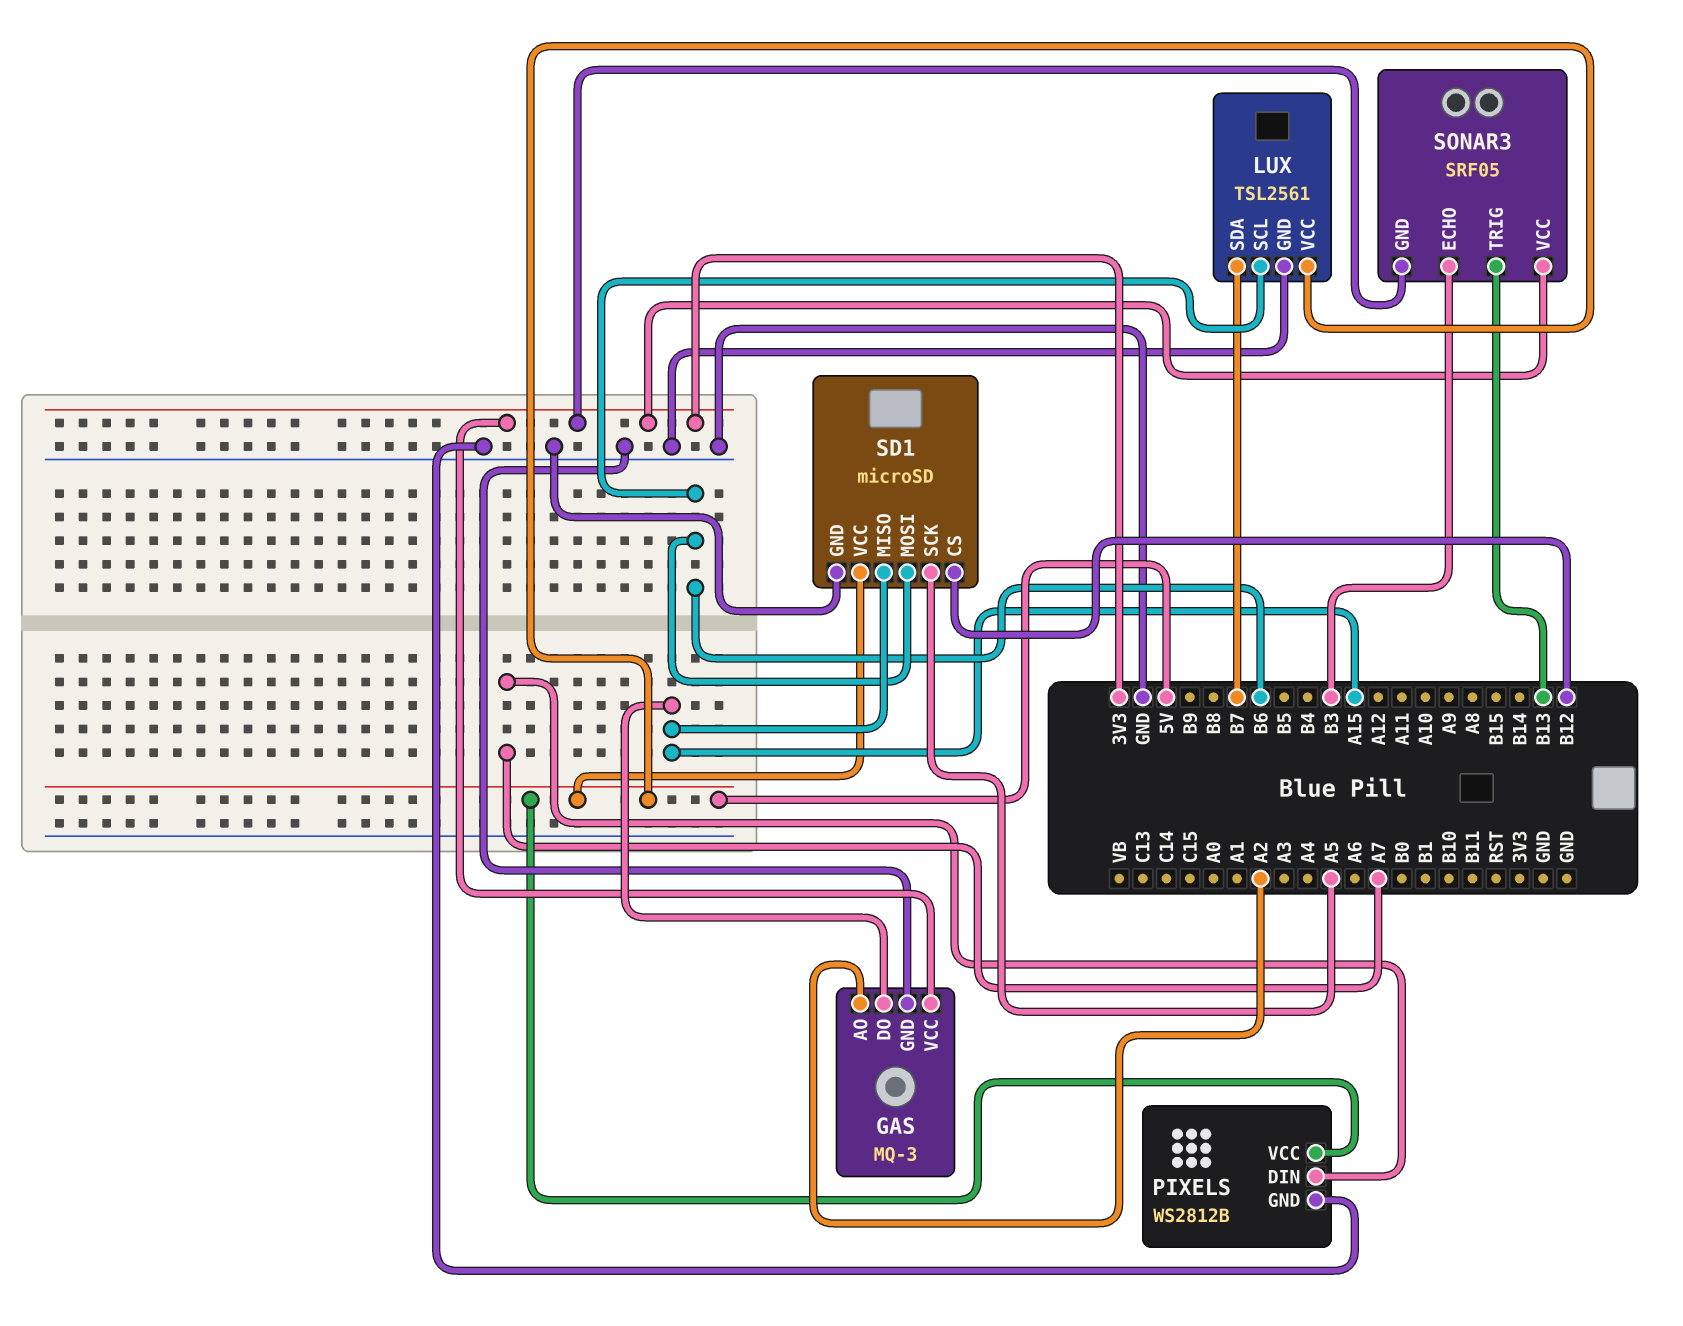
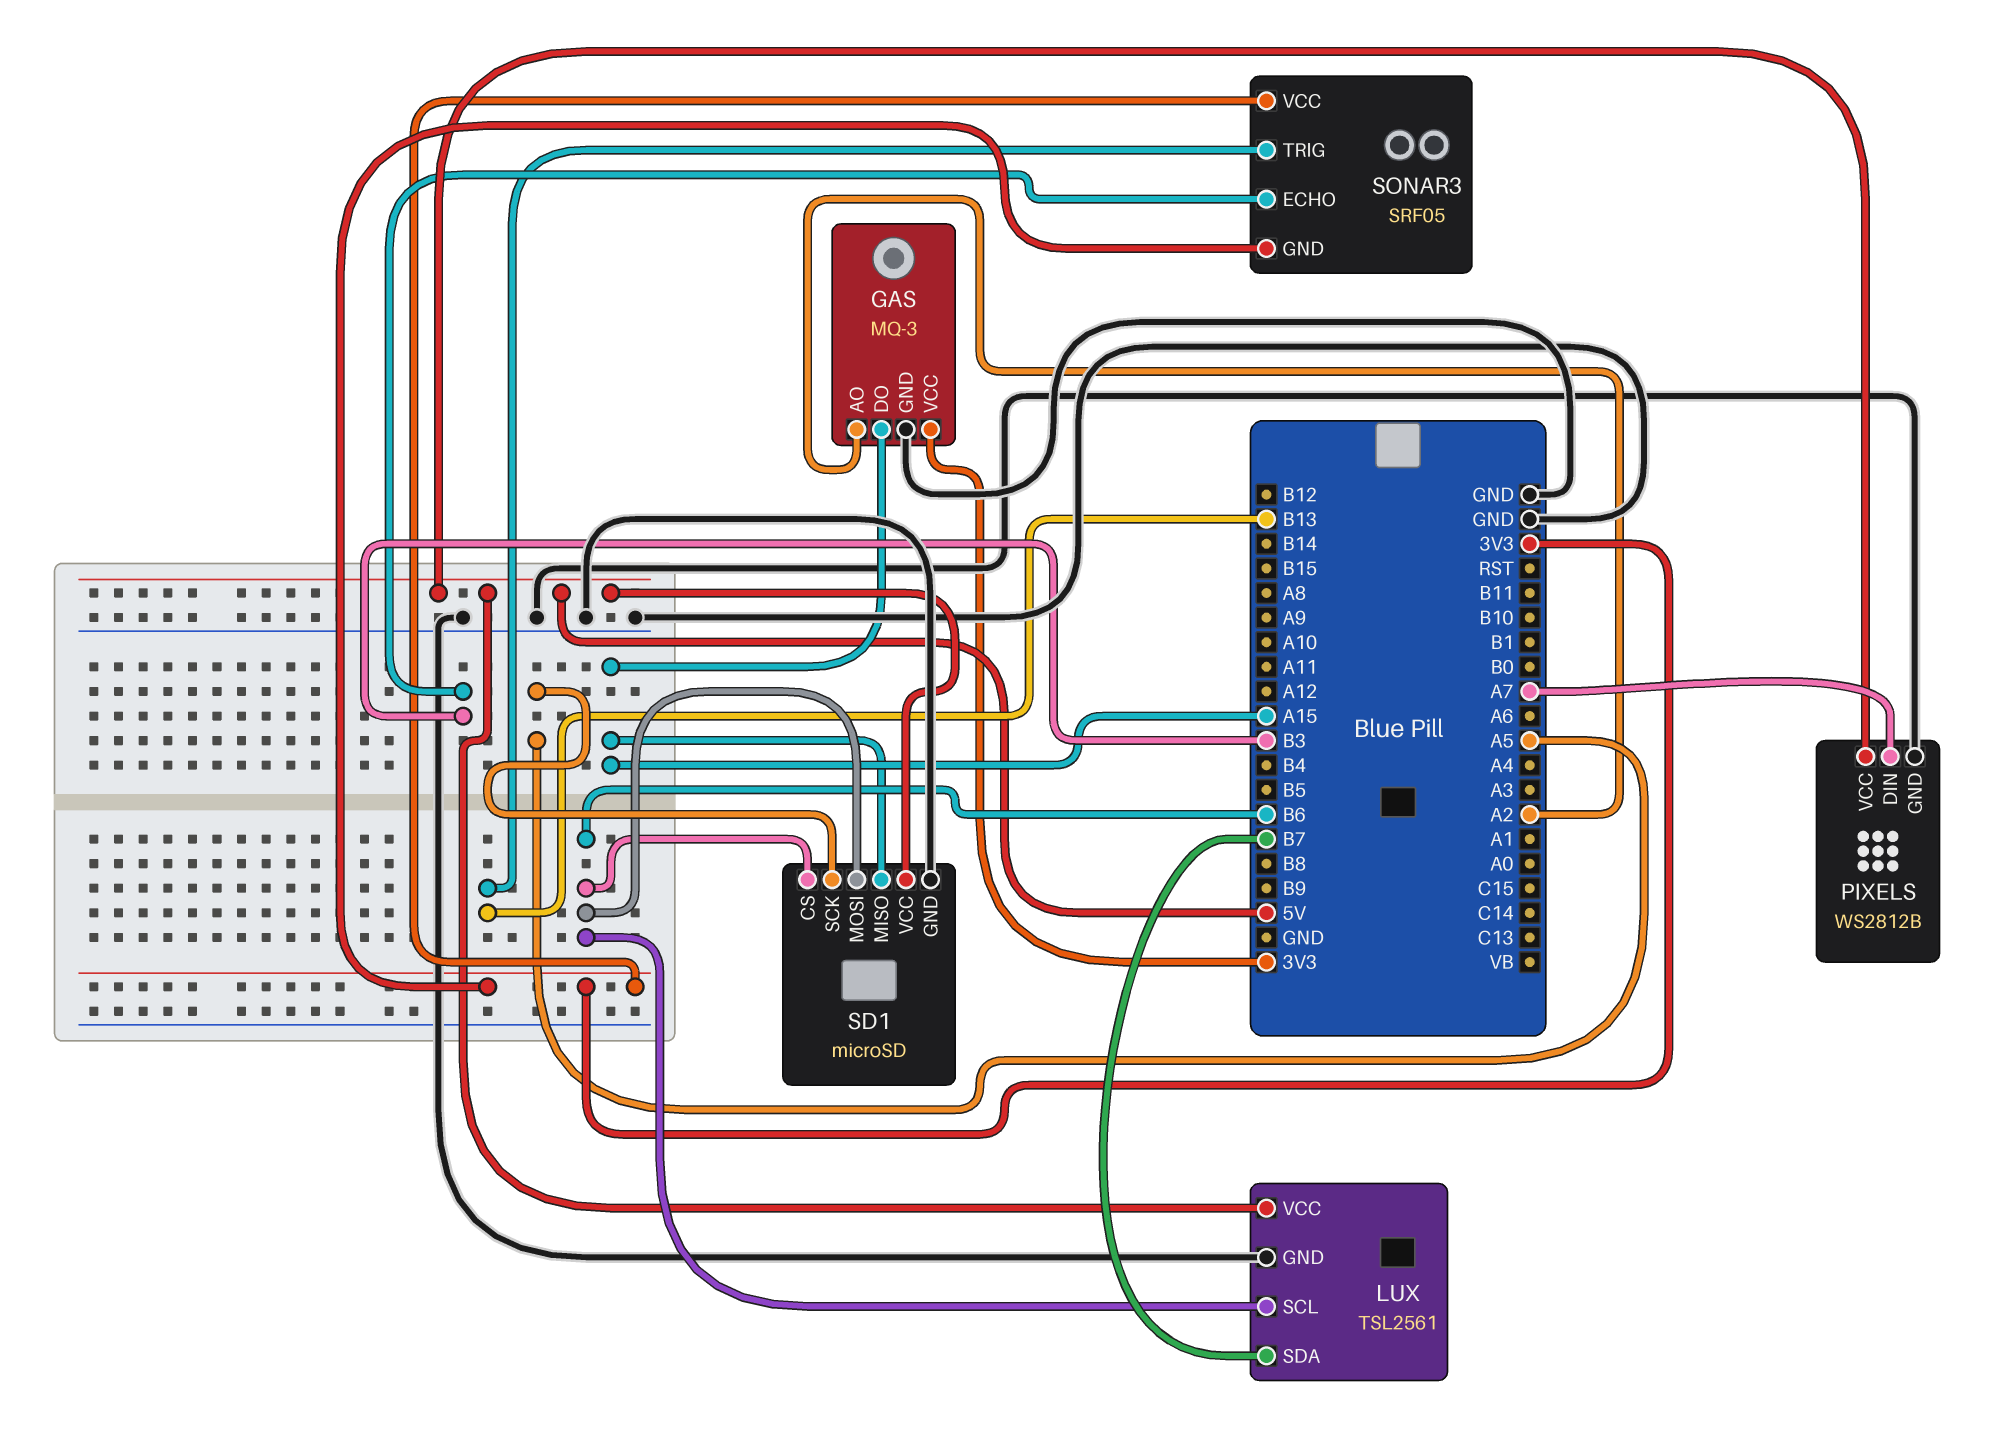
SD1 pin CS: B12 -> B6

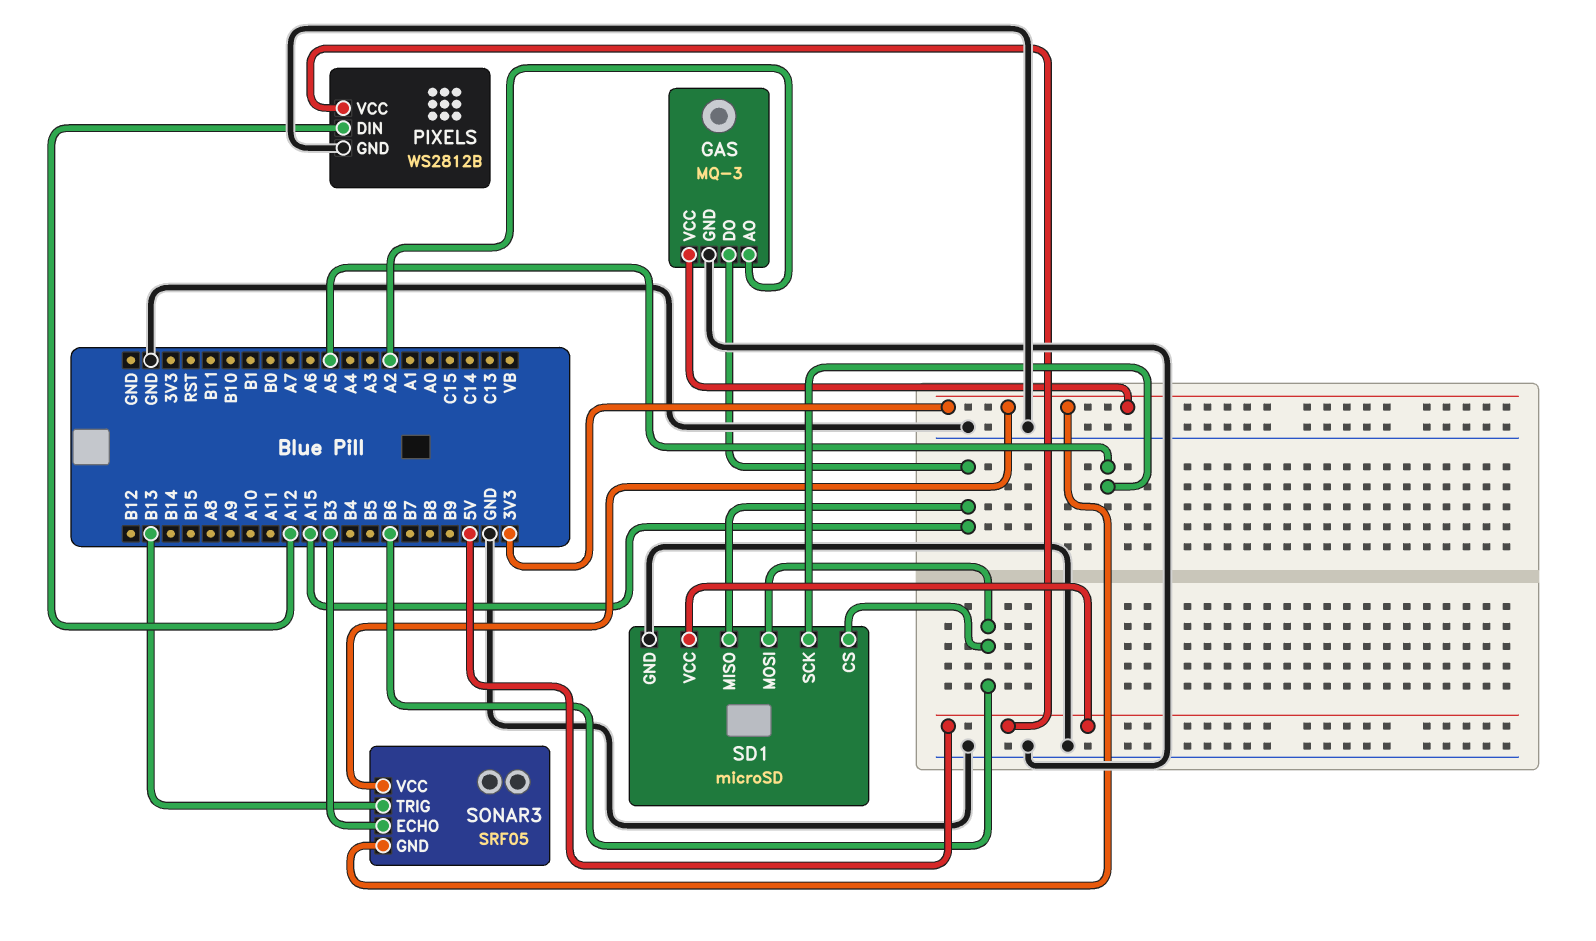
LUX: TSL2561 -> none
LUX pin GND: GND -> none
LUX pin SCL: B6 -> none
LUX pin SDA: B7 -> none
LUX pin VCC: 5V -> none
PIXELS pin DIN: A7 -> A12

